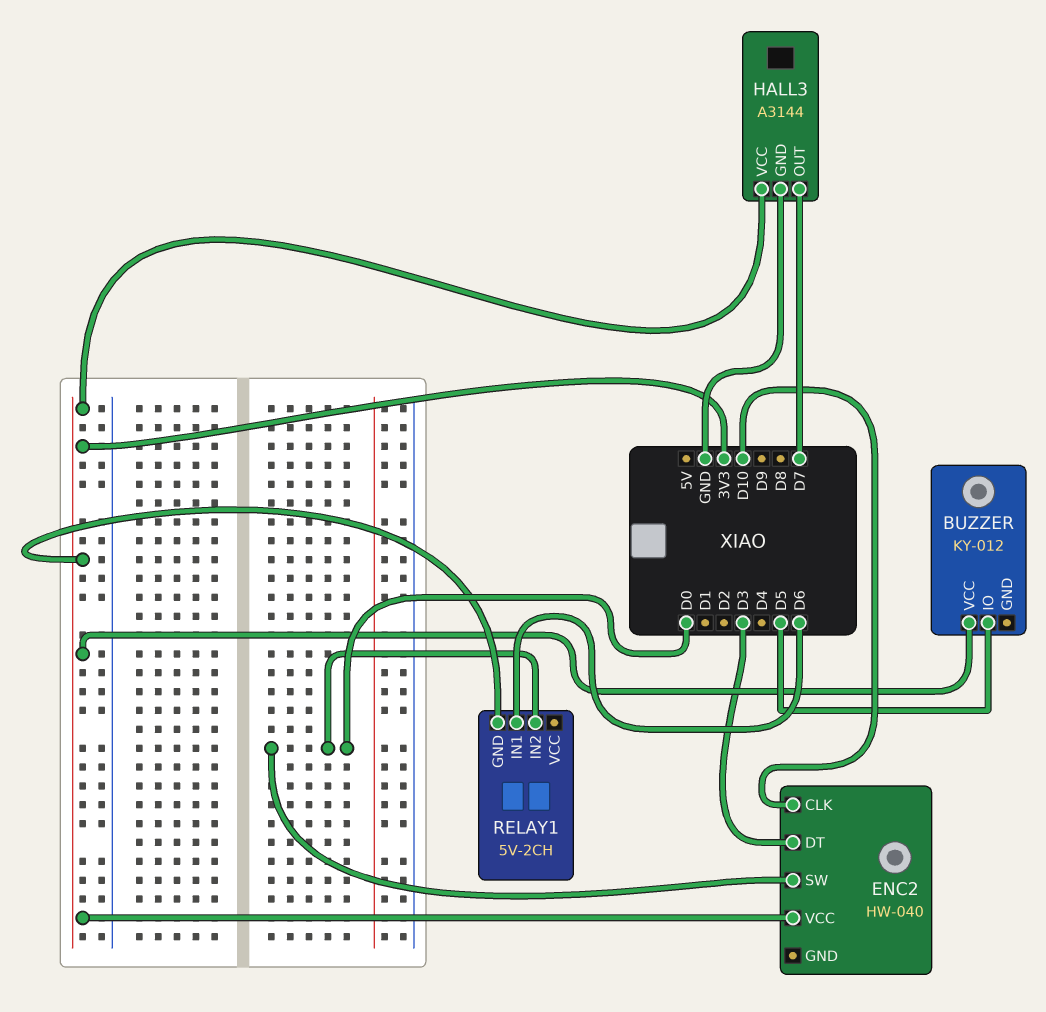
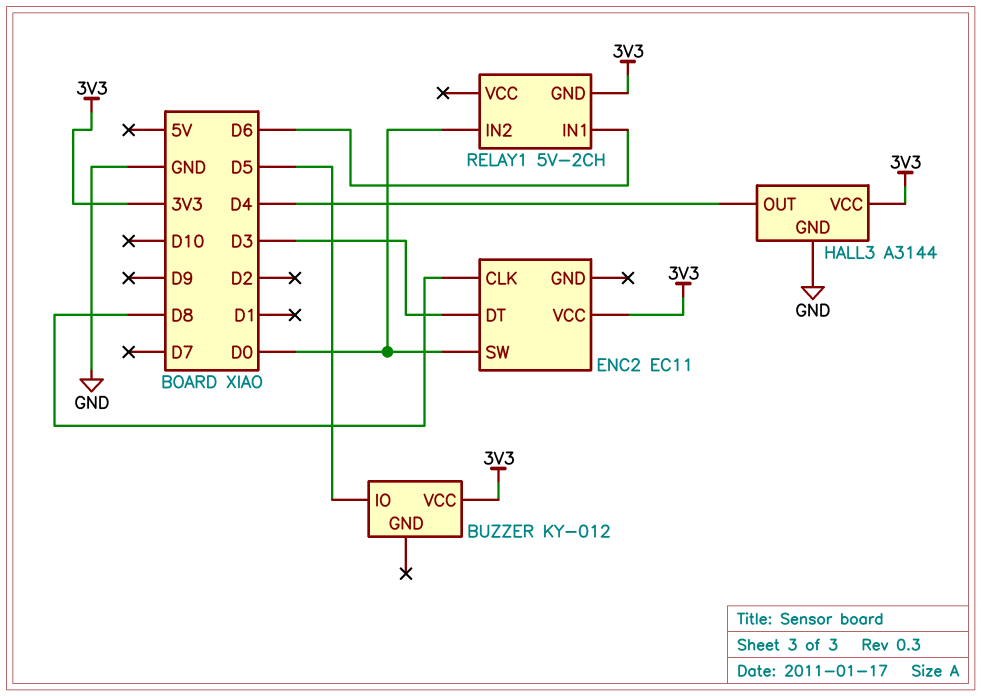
ENC2: HW-040 -> EC11
ENC2 pin CLK: D10 -> D8
HALL3 pin OUT: D7 -> D4

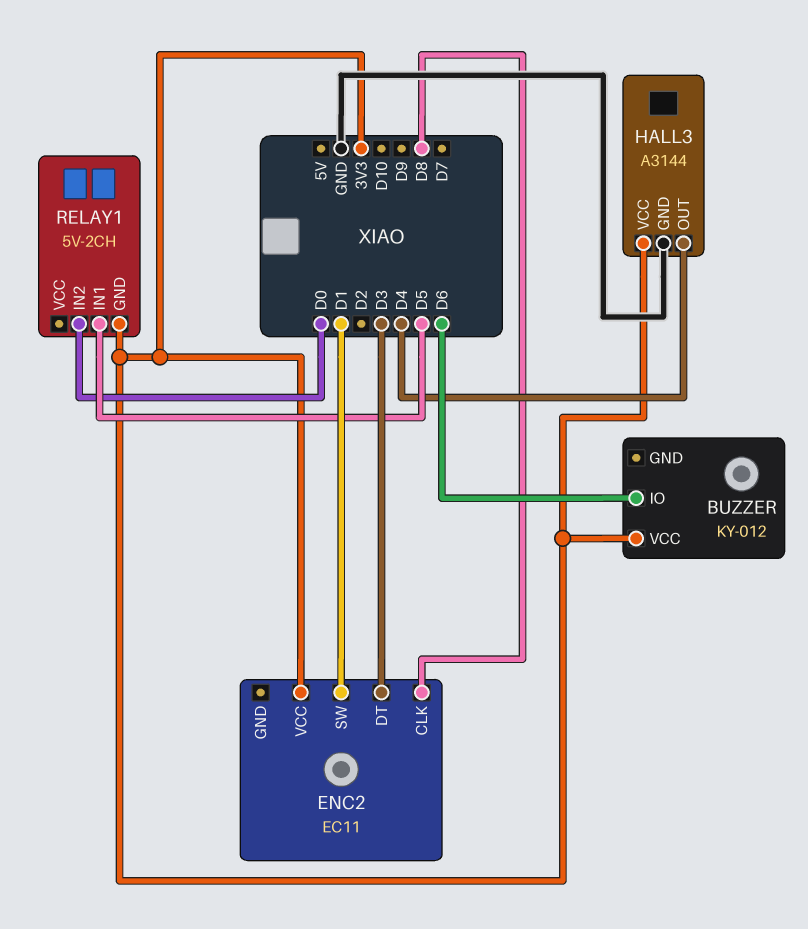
BUZZER pin IO: D5 -> D6
ENC2 pin SW: D0 -> D1
RELAY1 pin IN1: D6 -> D5

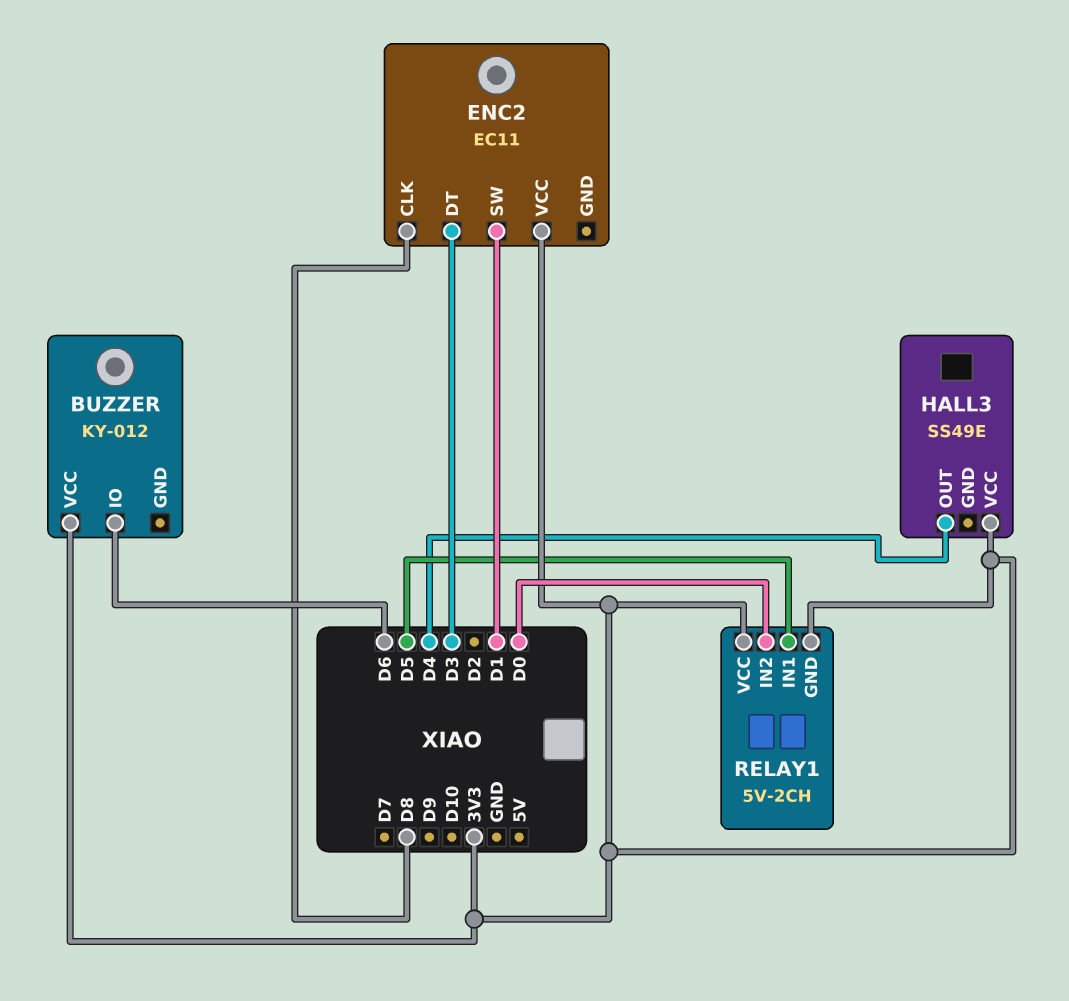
HALL3: A3144 -> SS49E
HALL3 pin GND: GND -> none
RELAY1 pin VCC: none -> 3V3

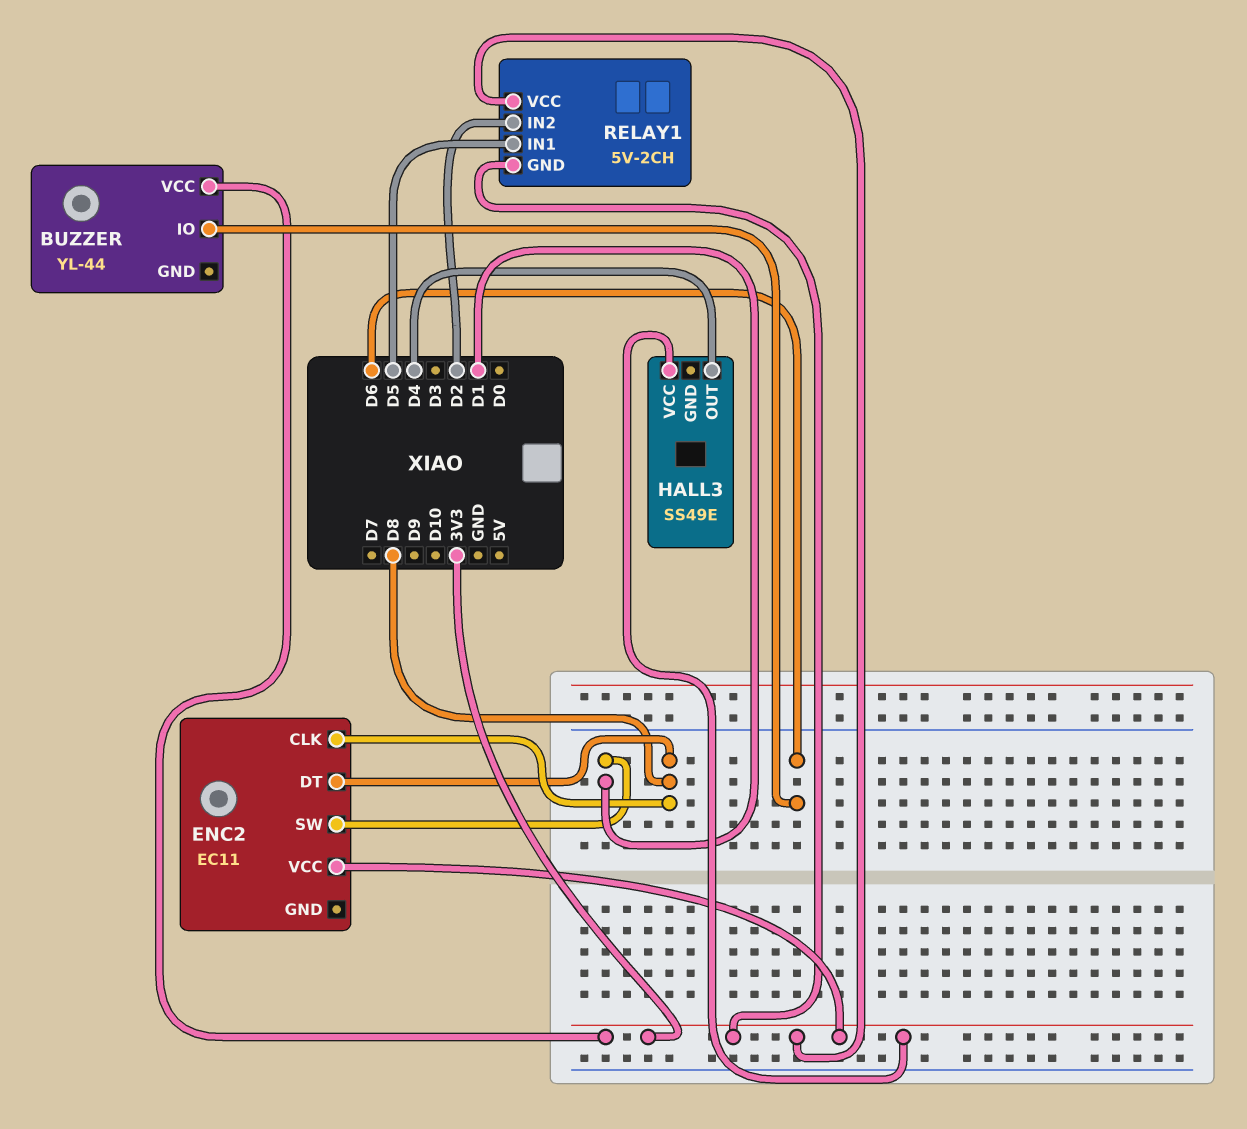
BUZZER: KY-012 -> YL-44
ENC2 pin DT: D3 -> D8
RELAY1 pin IN2: D0 -> D2

